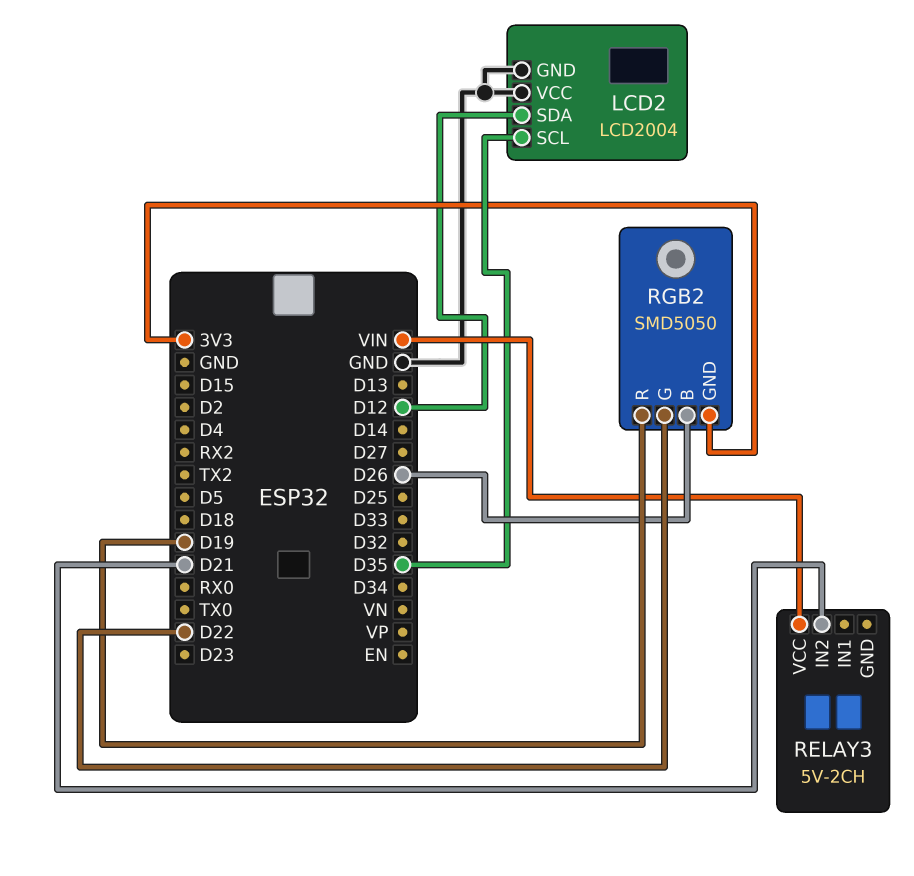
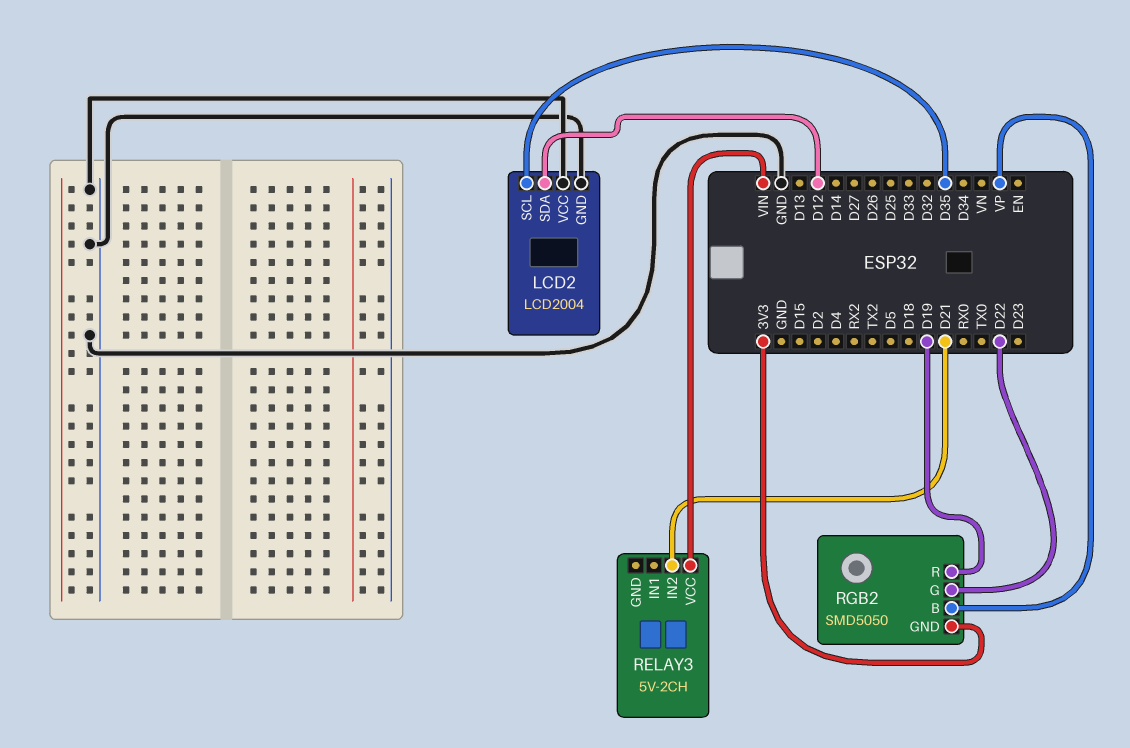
RGB2 pin B: D26 -> VP

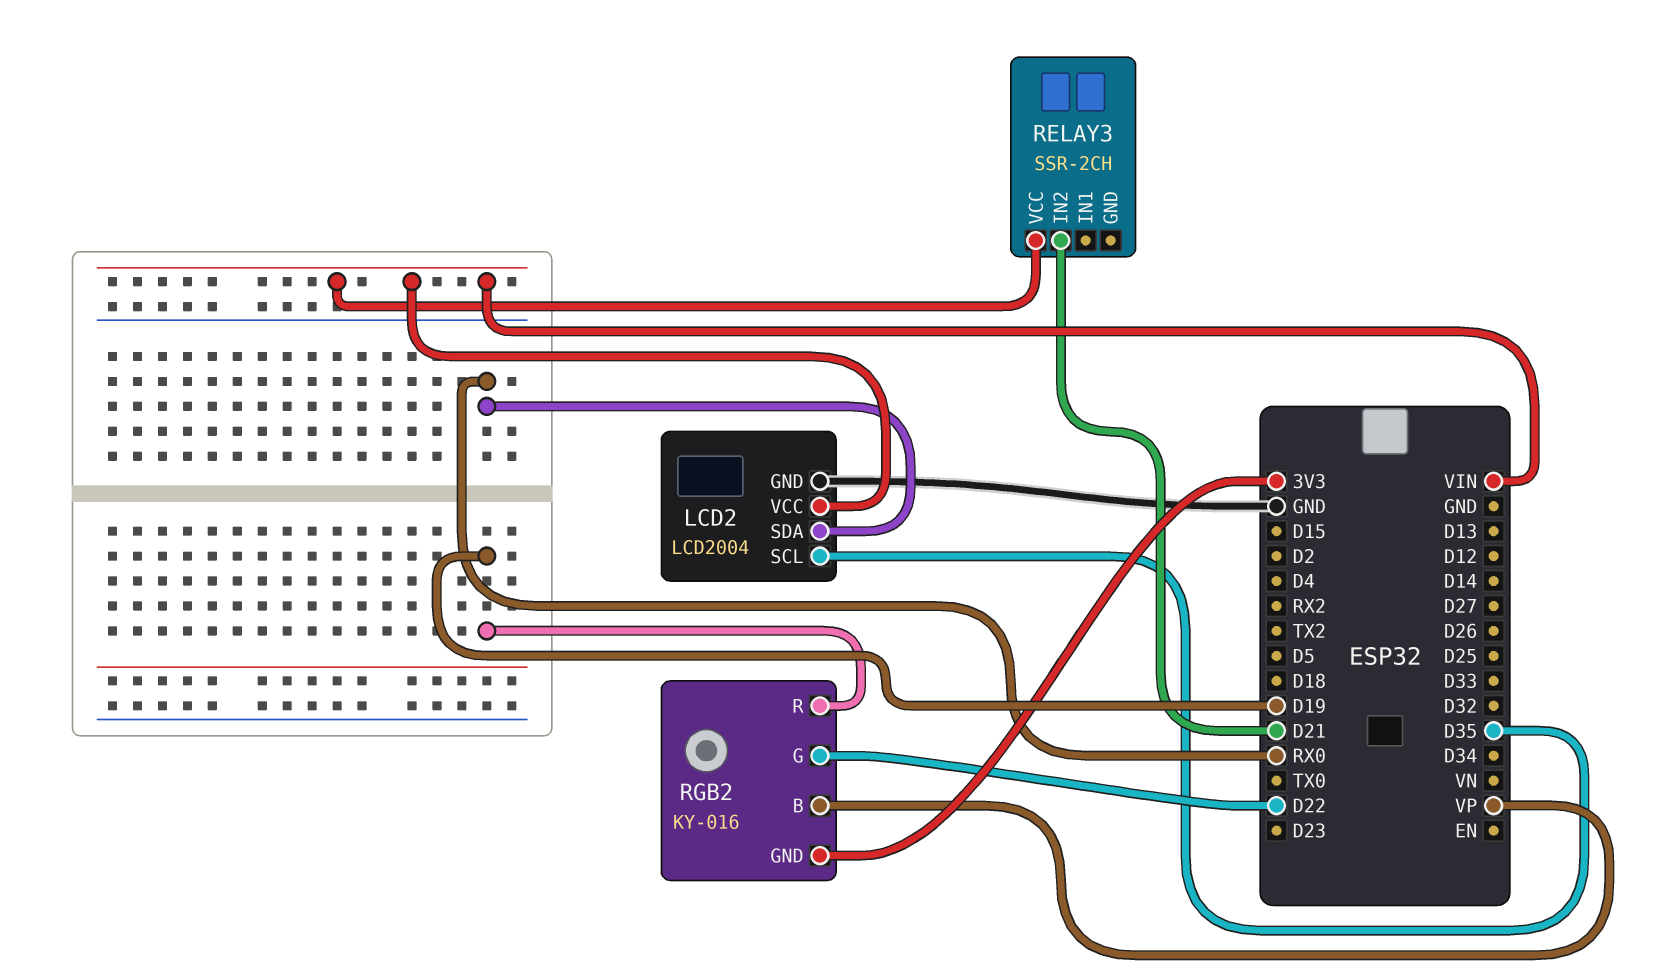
LCD2 pin SDA: D12 -> RX0
LCD2 pin VCC: GND -> VIN
RELAY3: 5V-2CH -> SSR-2CH
RGB2: SMD5050 -> KY-016

